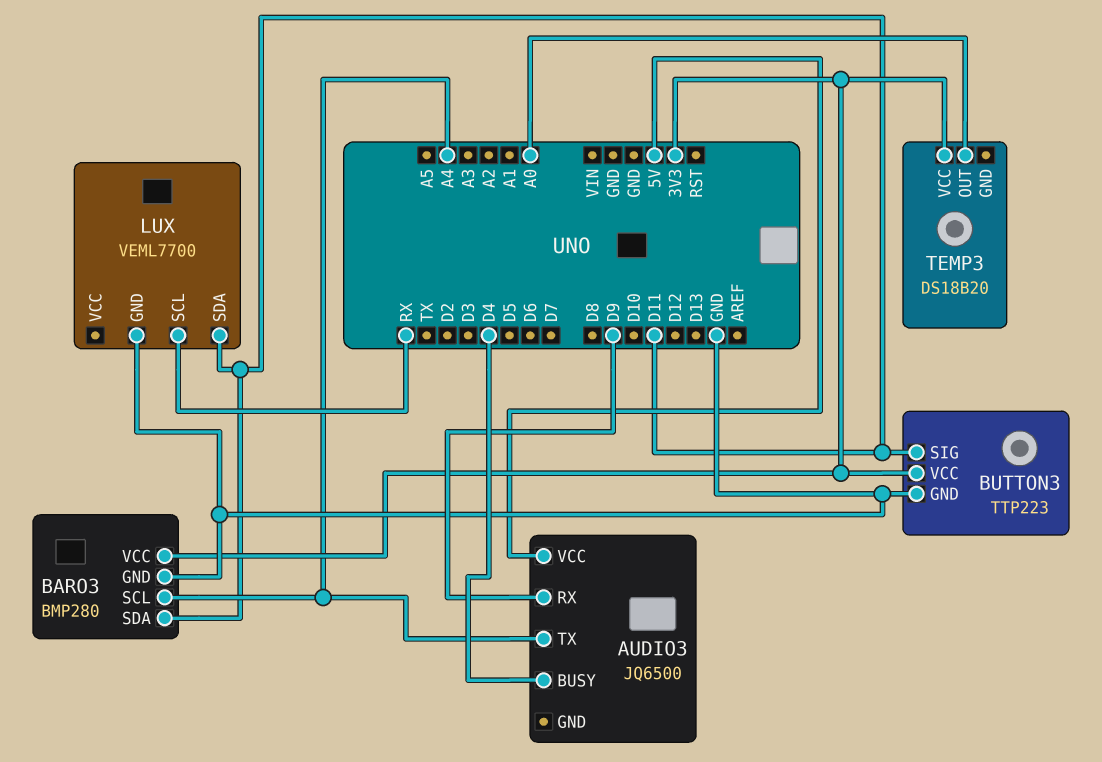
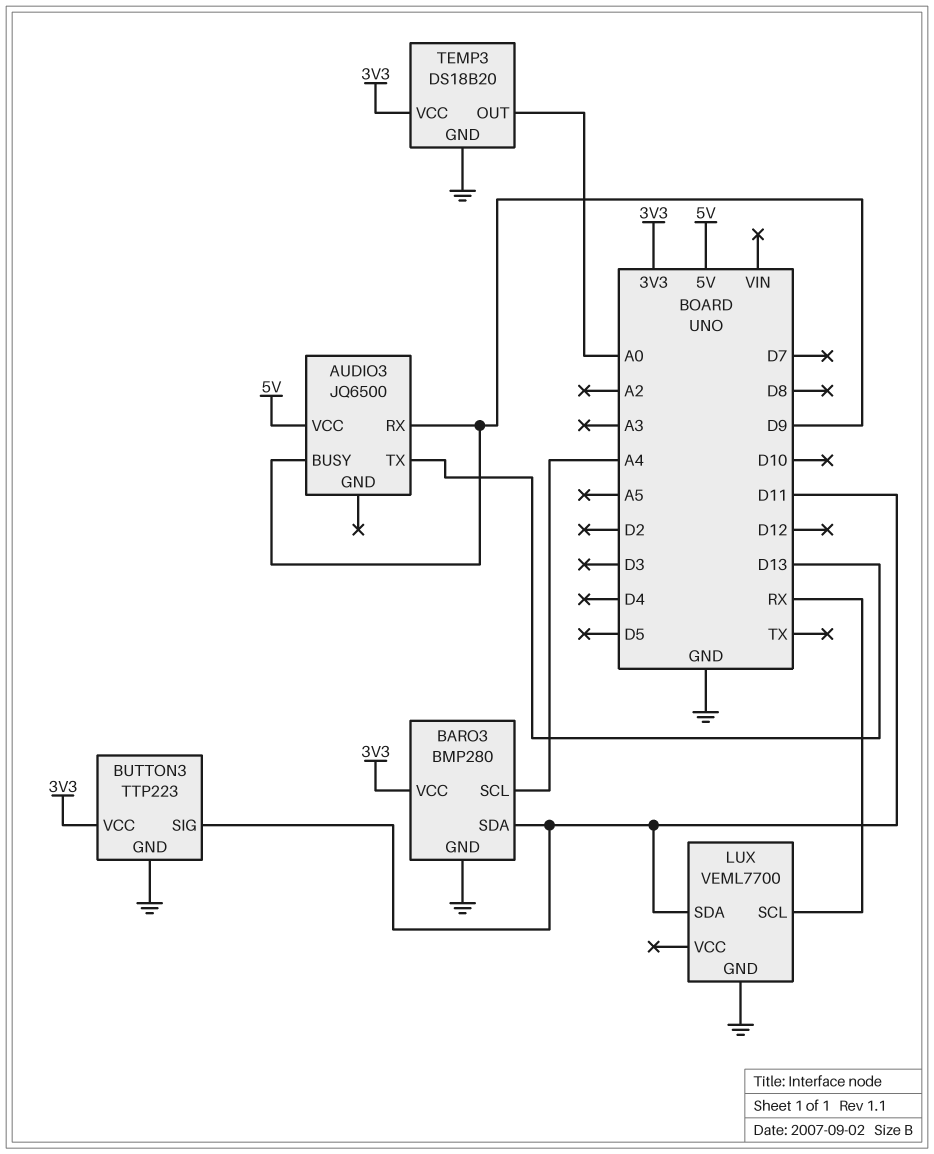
AUDIO3 pin BUSY: D4 -> D9
AUDIO3 pin TX: A4 -> D13
TEMP3 pin GND: none -> GND

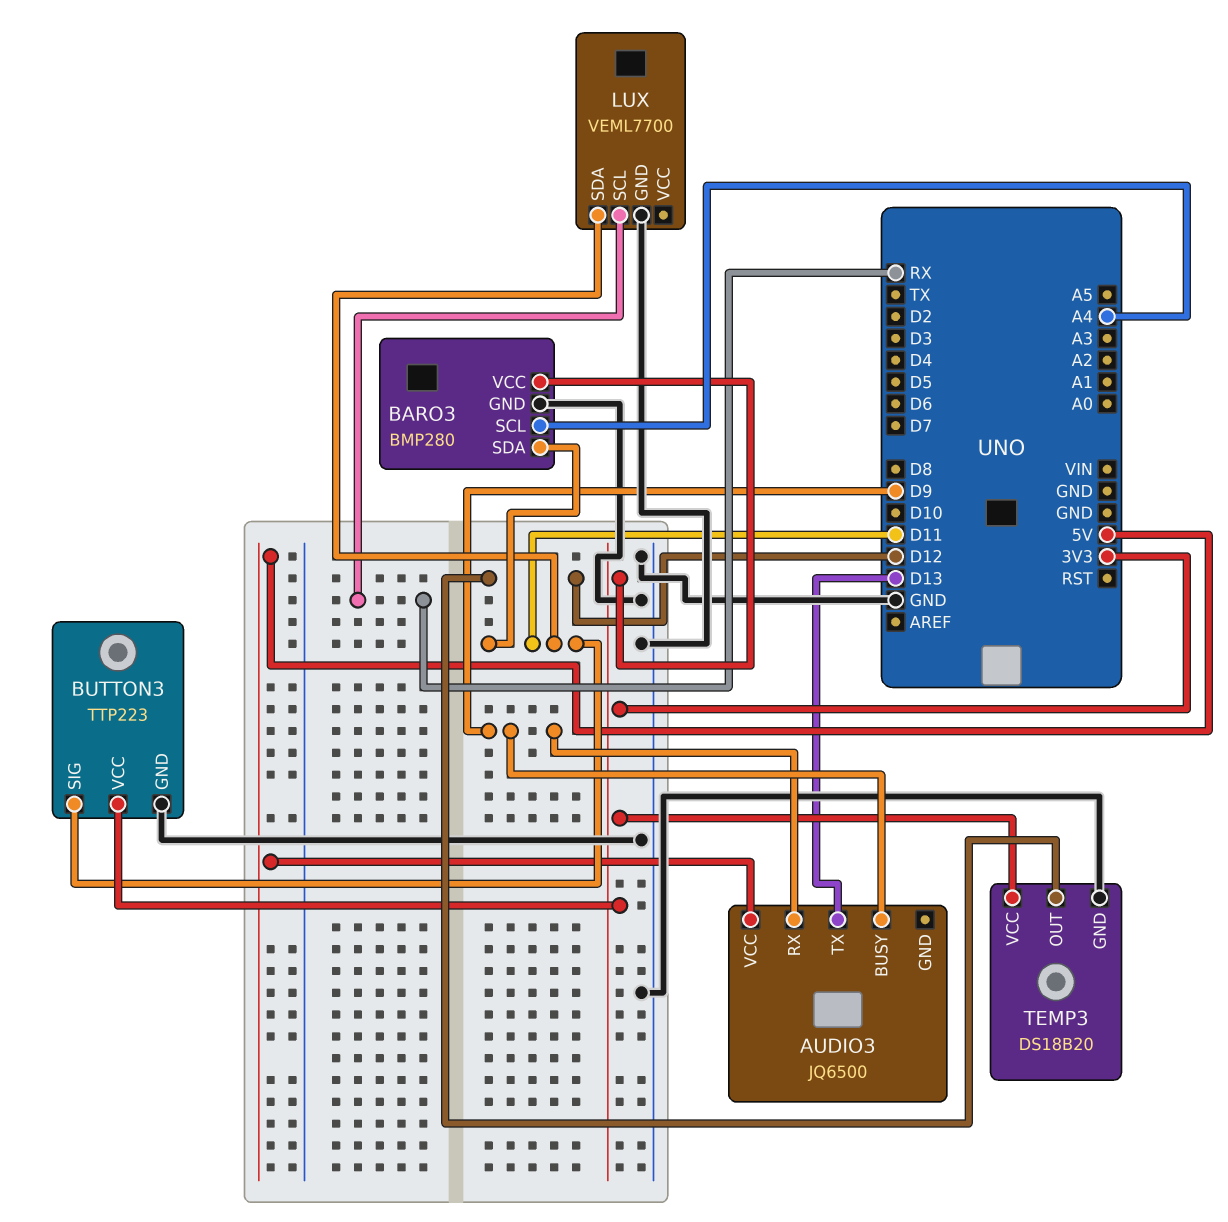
TEMP3 pin OUT: A0 -> D12

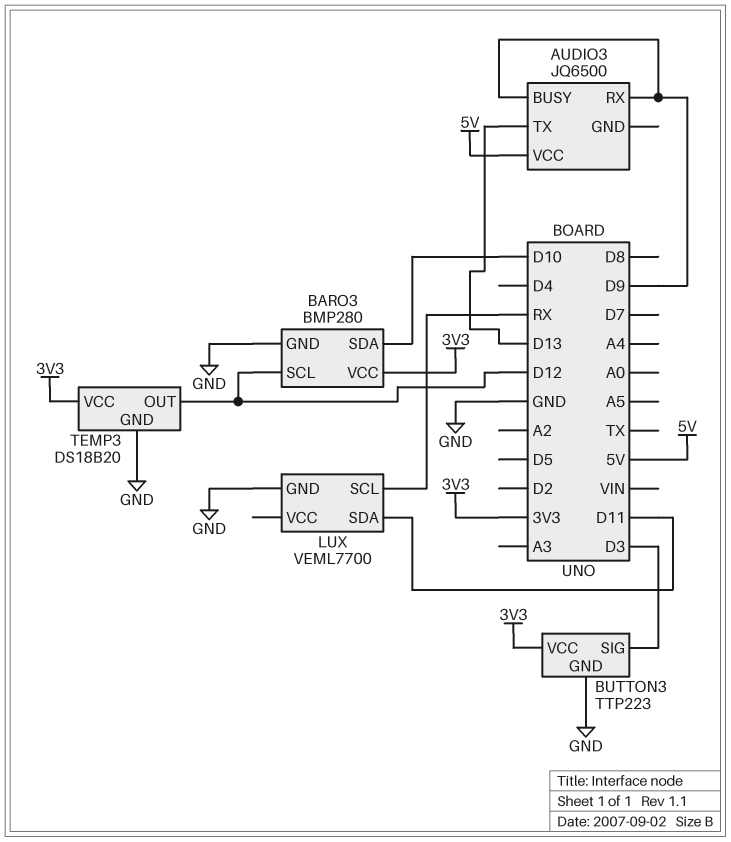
BARO3 pin SCL: A4 -> D12
BARO3 pin SDA: D11 -> D10
BUTTON3 pin SIG: D11 -> D3

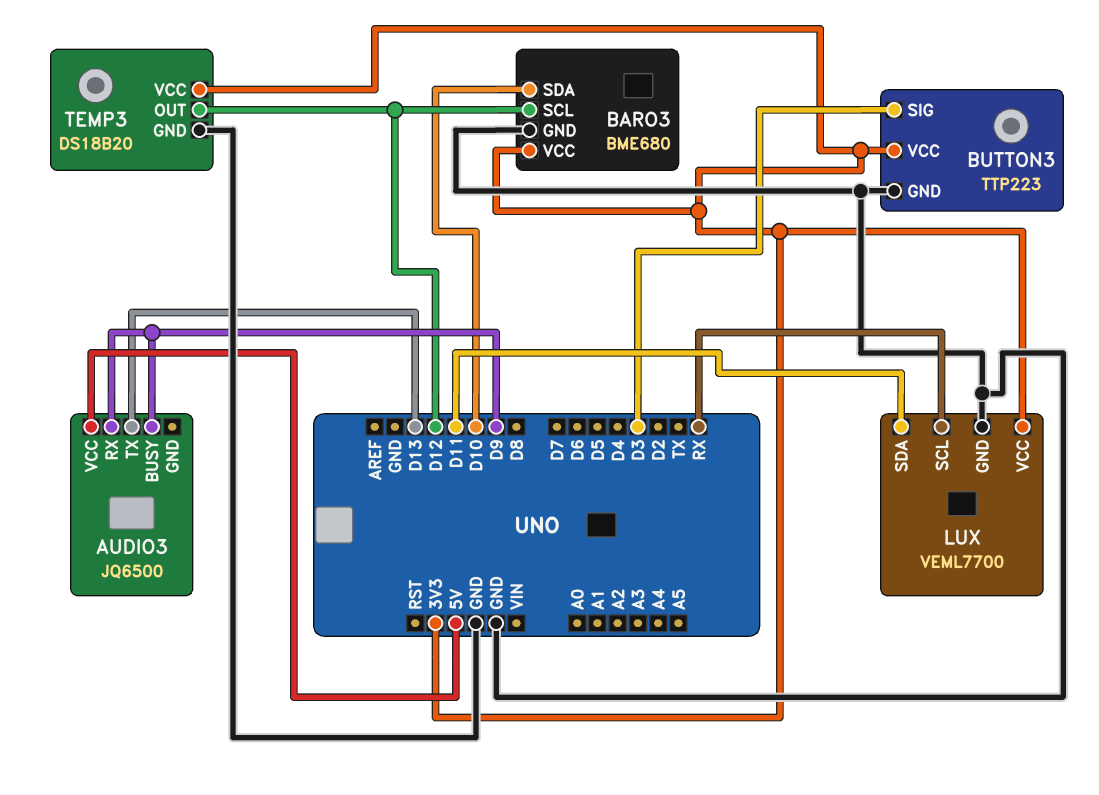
BARO3: BMP280 -> BME680
LUX pin VCC: none -> 3V3

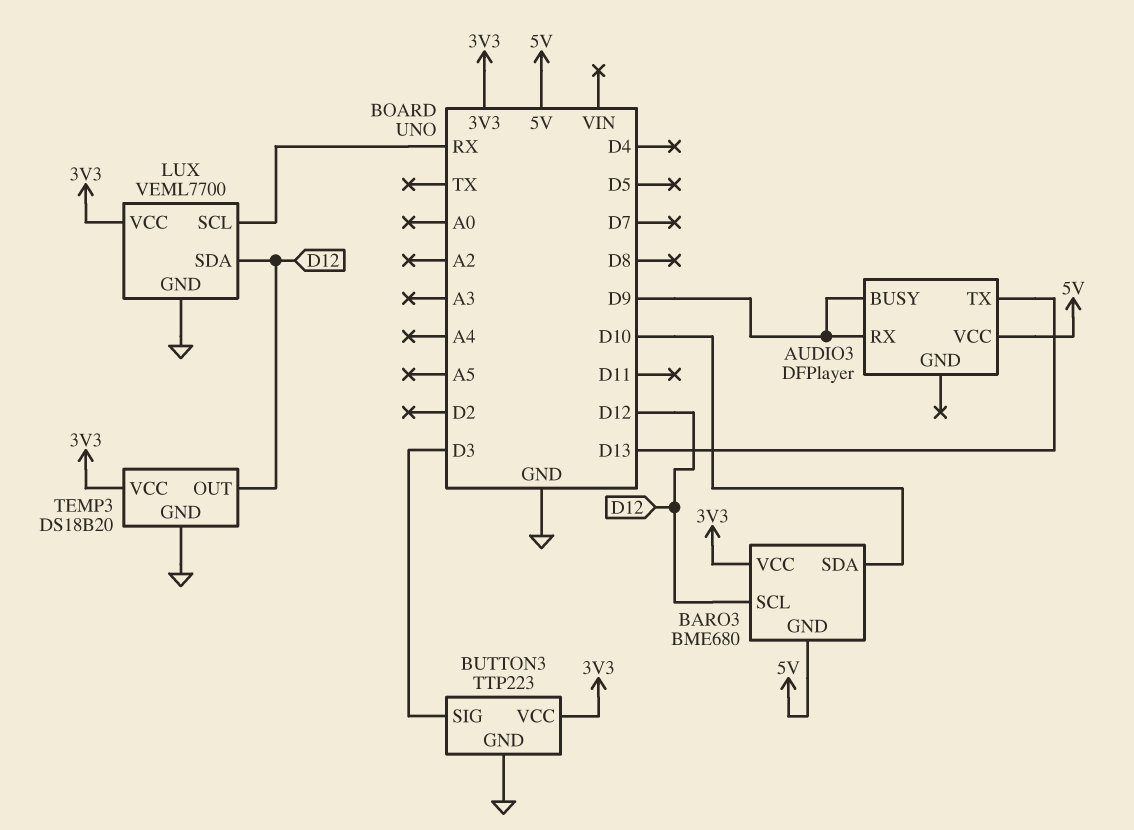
AUDIO3: JQ6500 -> DFPlayer
BARO3 pin GND: GND -> 5V
LUX pin SDA: D11 -> D12

